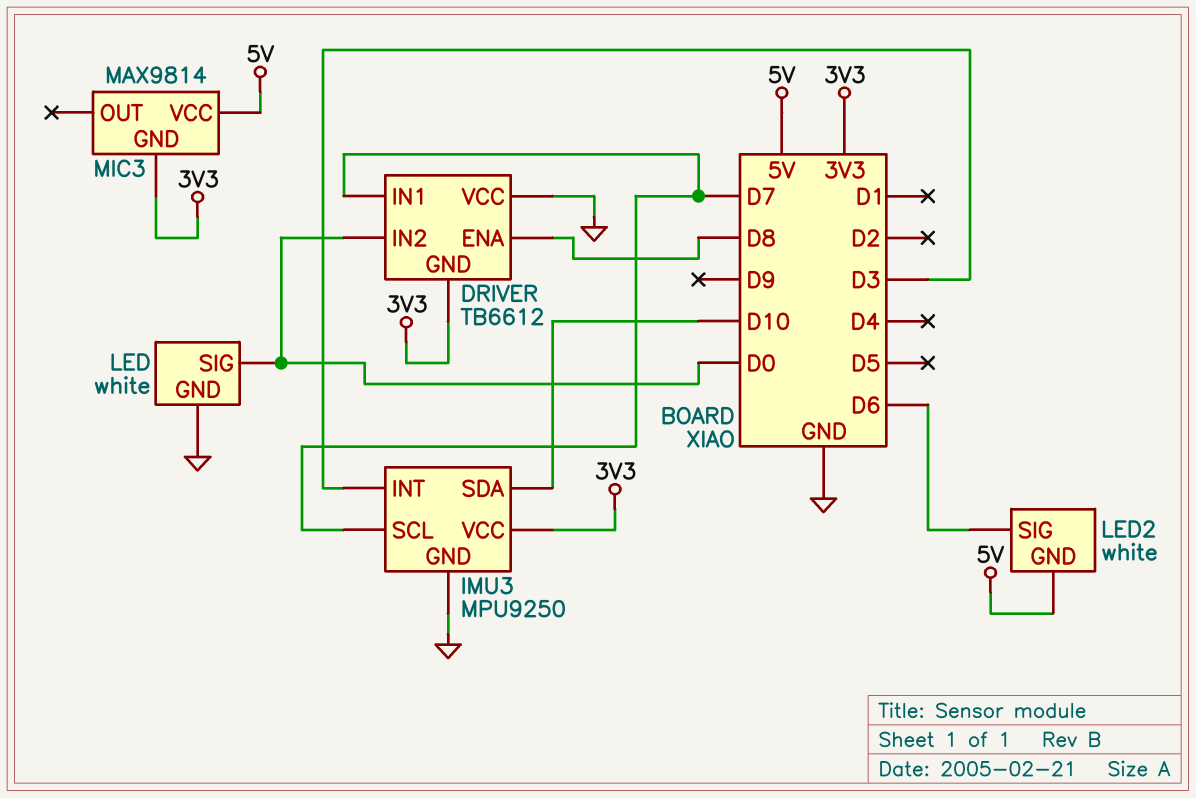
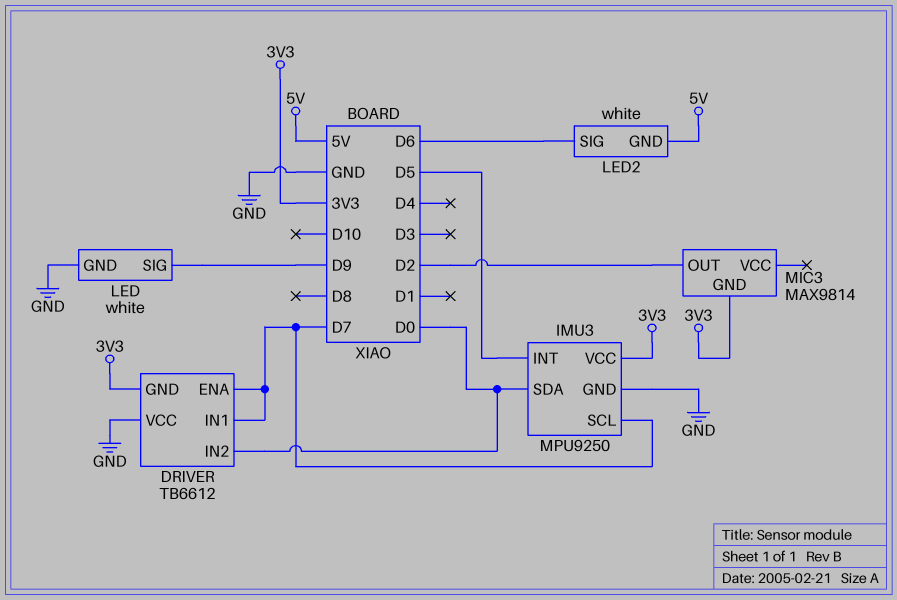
DRIVER pin ENA: D8 -> D7
IMU3 pin INT: D3 -> D5
IMU3 pin SDA: D10 -> D0
LED pin SIG: D0 -> D9
MIC3 pin OUT: none -> D2
MIC3 pin VCC: 5V -> none

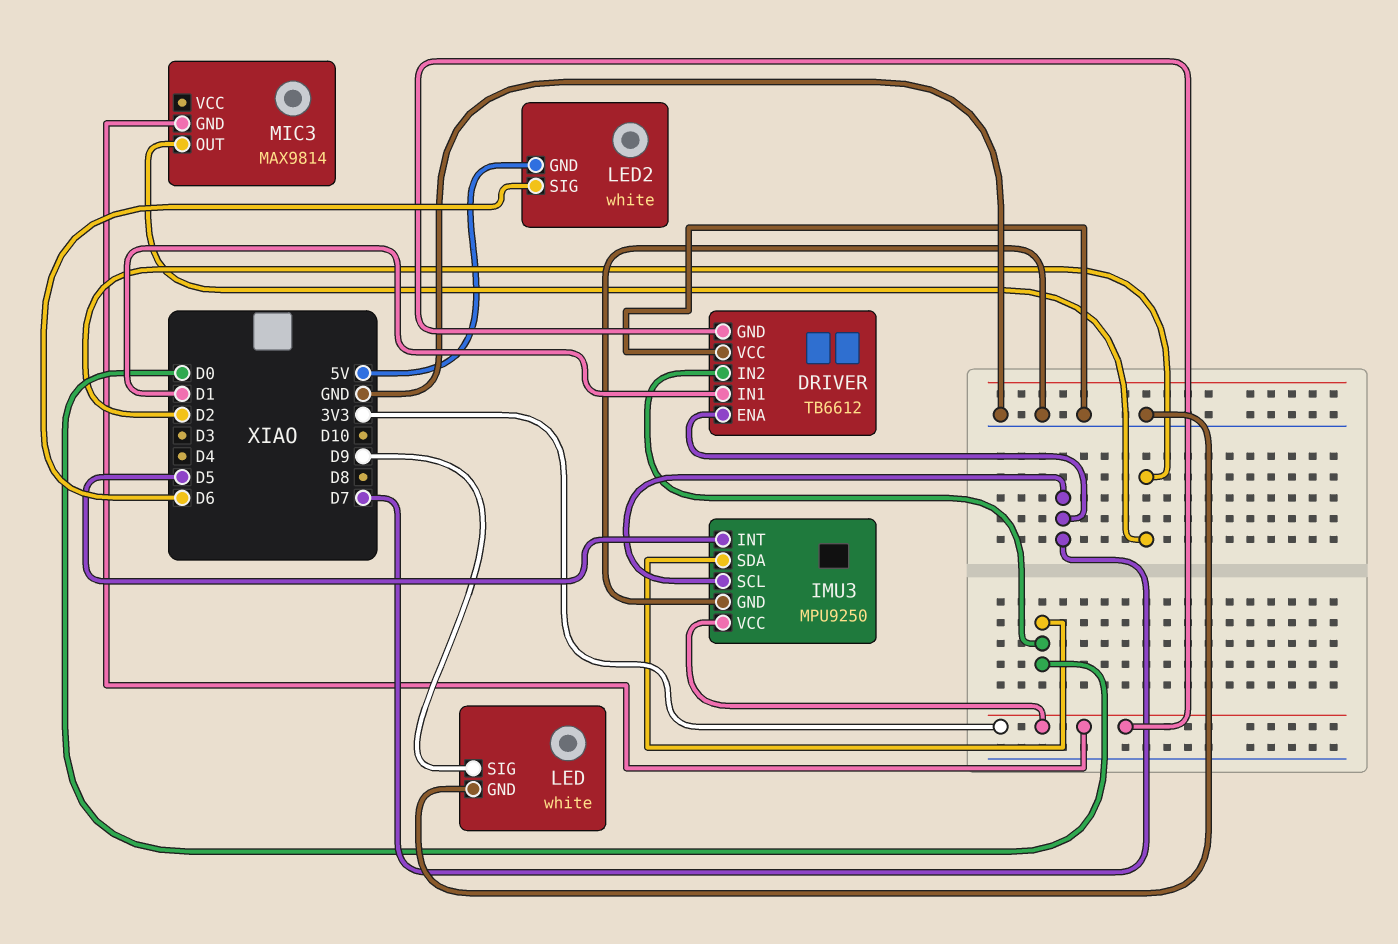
DRIVER pin IN1: D7 -> D1

